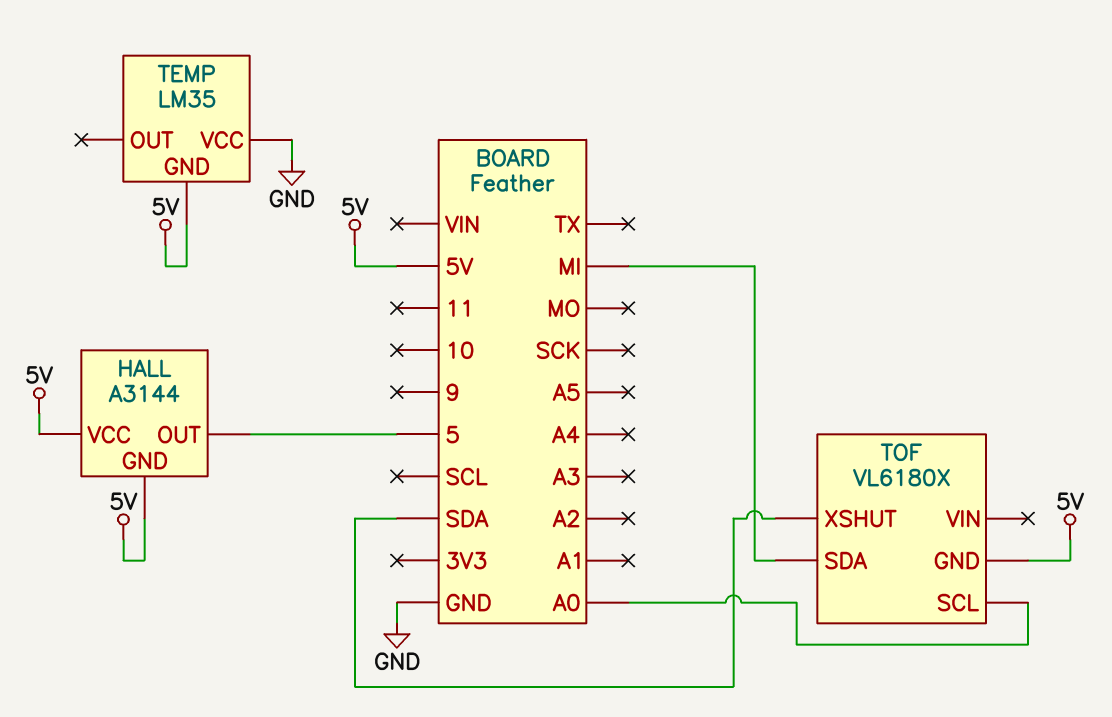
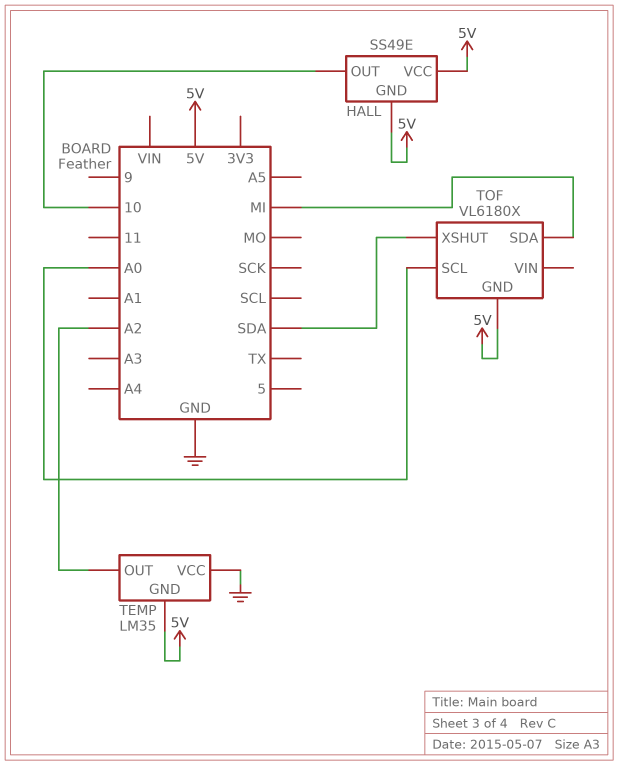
HALL: A3144 -> SS49E
HALL pin OUT: 5 -> 10
TEMP pin OUT: none -> A2

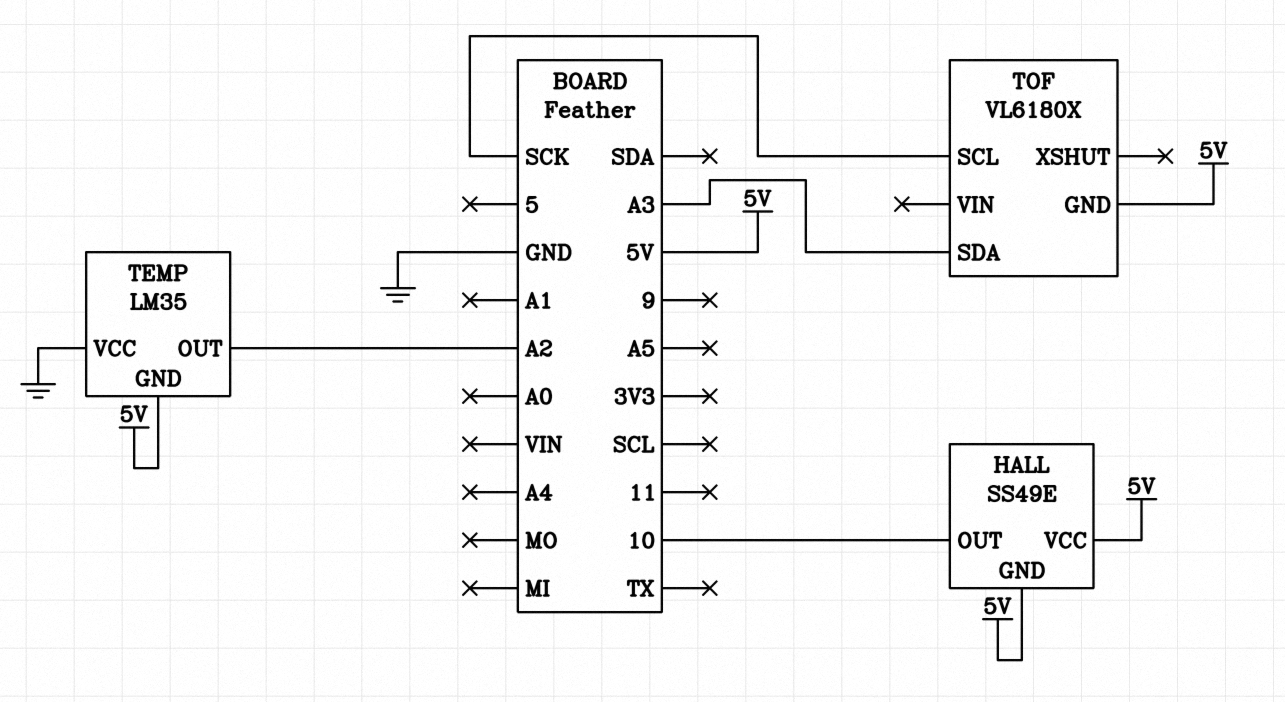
TOF pin SCL: A0 -> SCK
TOF pin SDA: MI -> A3
TOF pin XSHUT: SDA -> none

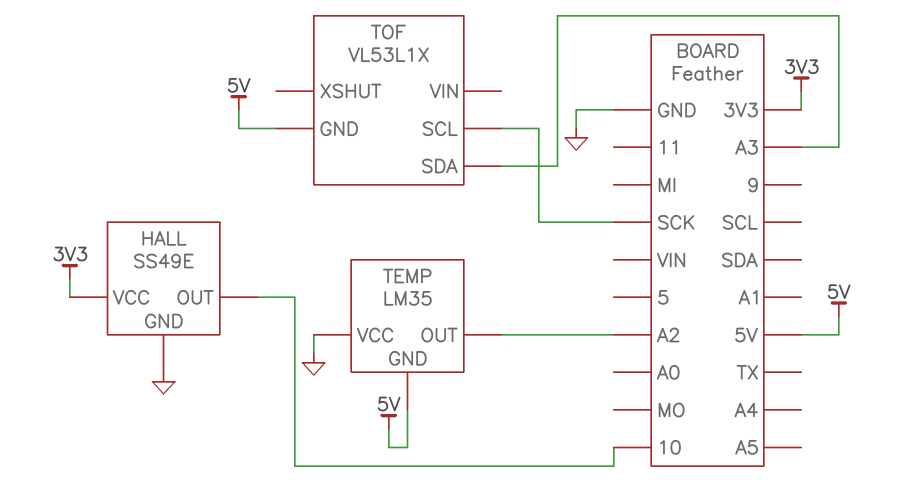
HALL pin GND: 5V -> GND
HALL pin VCC: 5V -> 3V3
TOF: VL6180X -> VL53L1X

